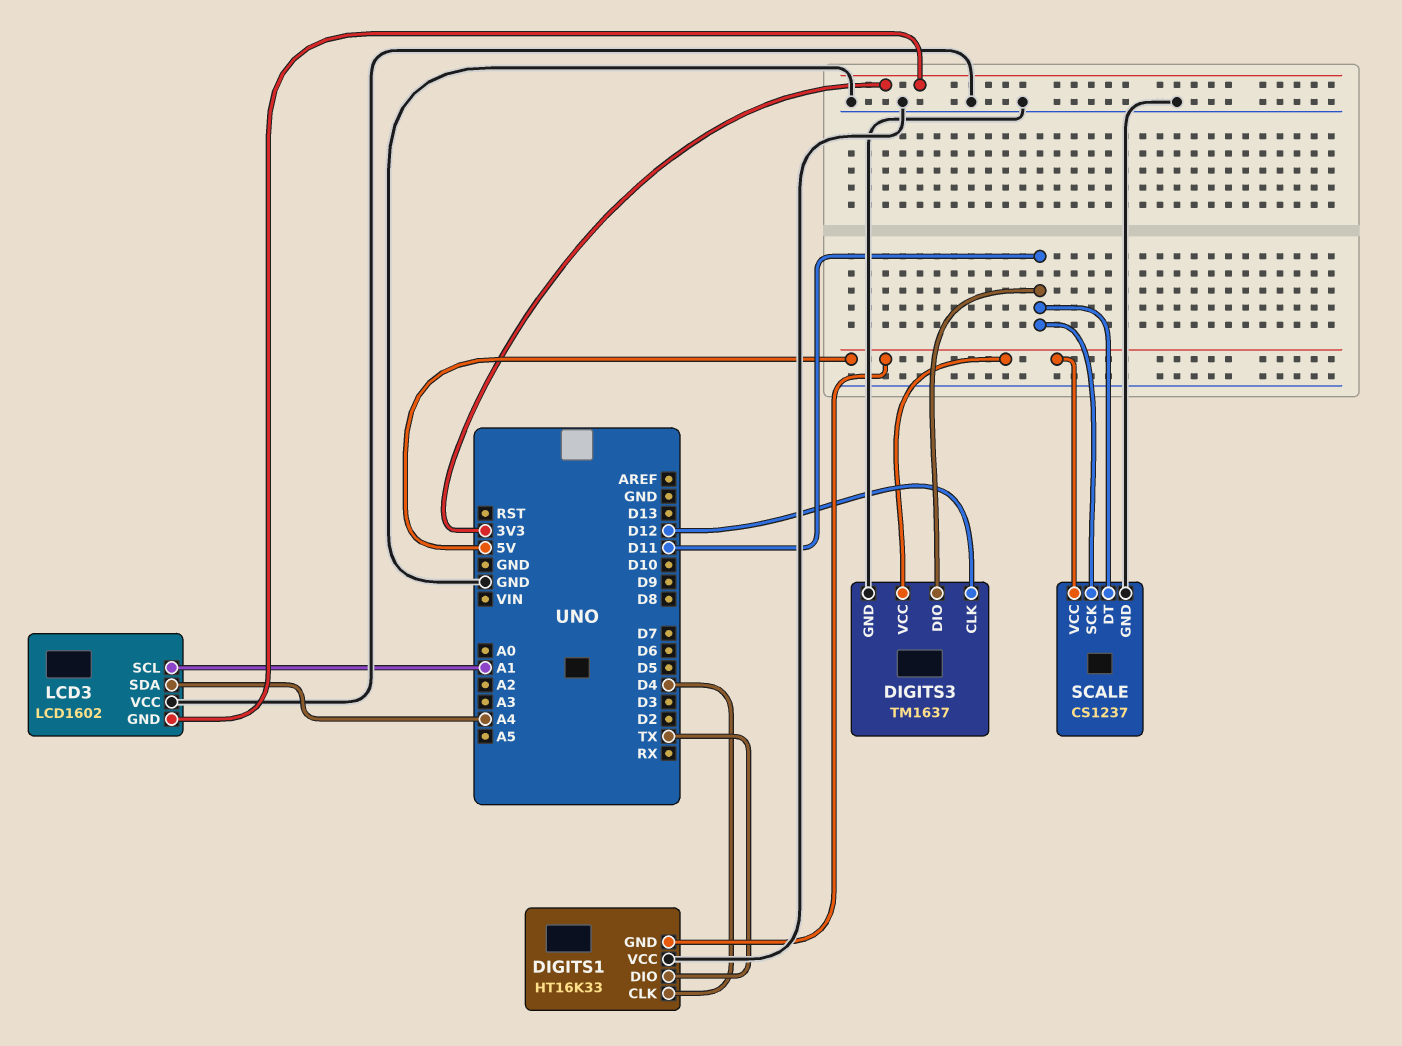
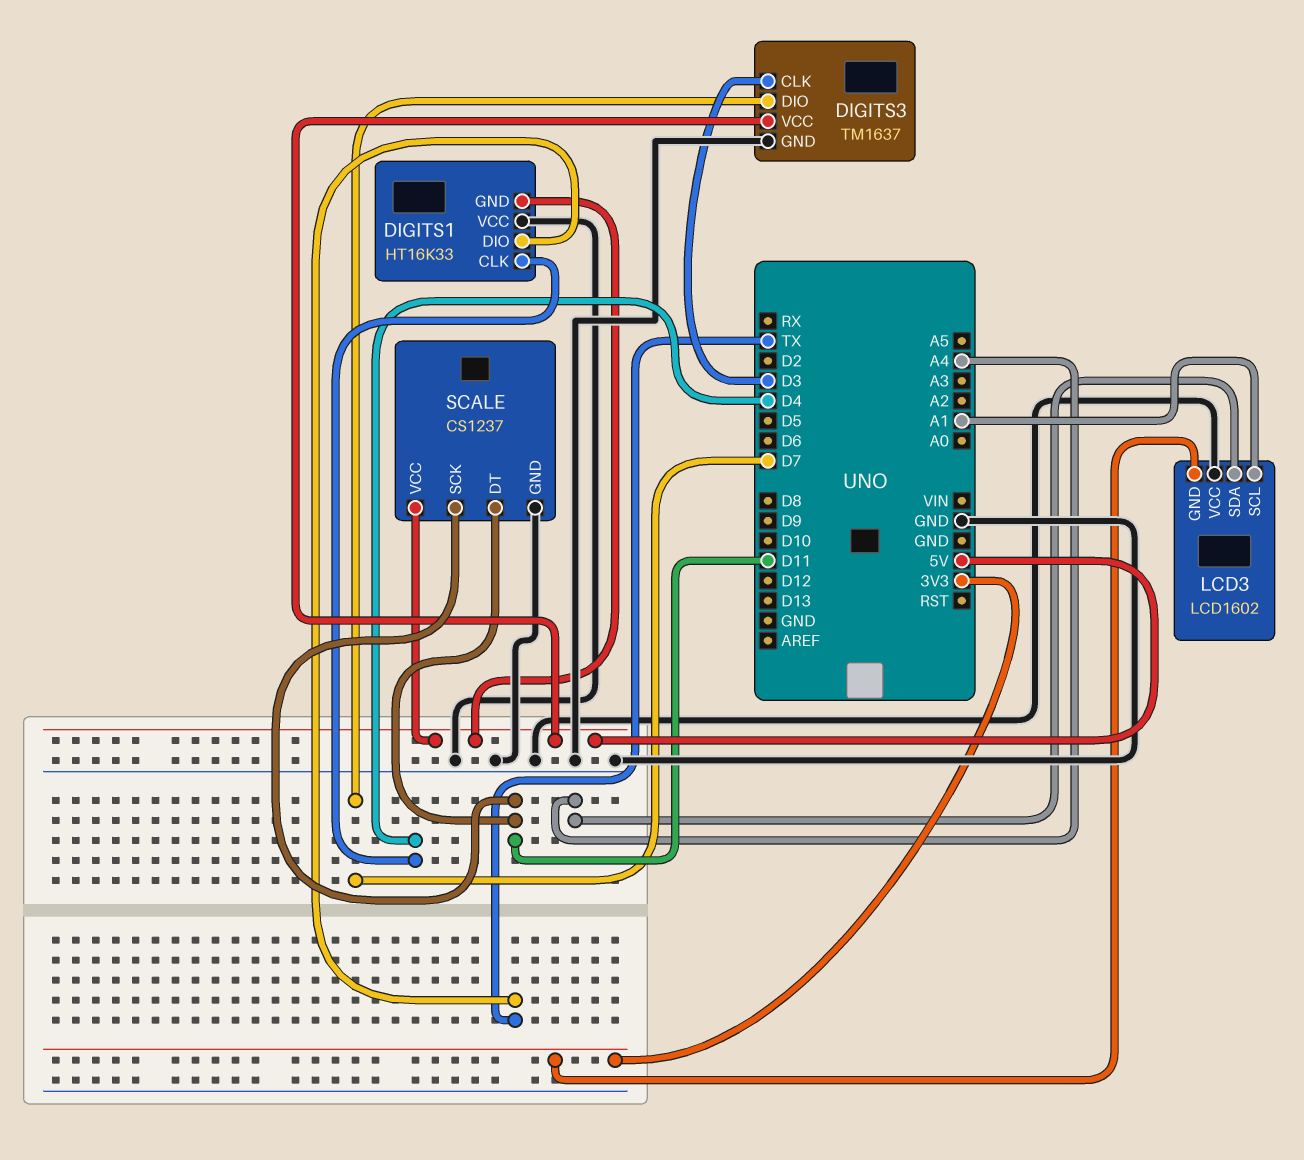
DIGITS3 pin CLK: D12 -> D3
DIGITS3 pin DIO: D11 -> D7

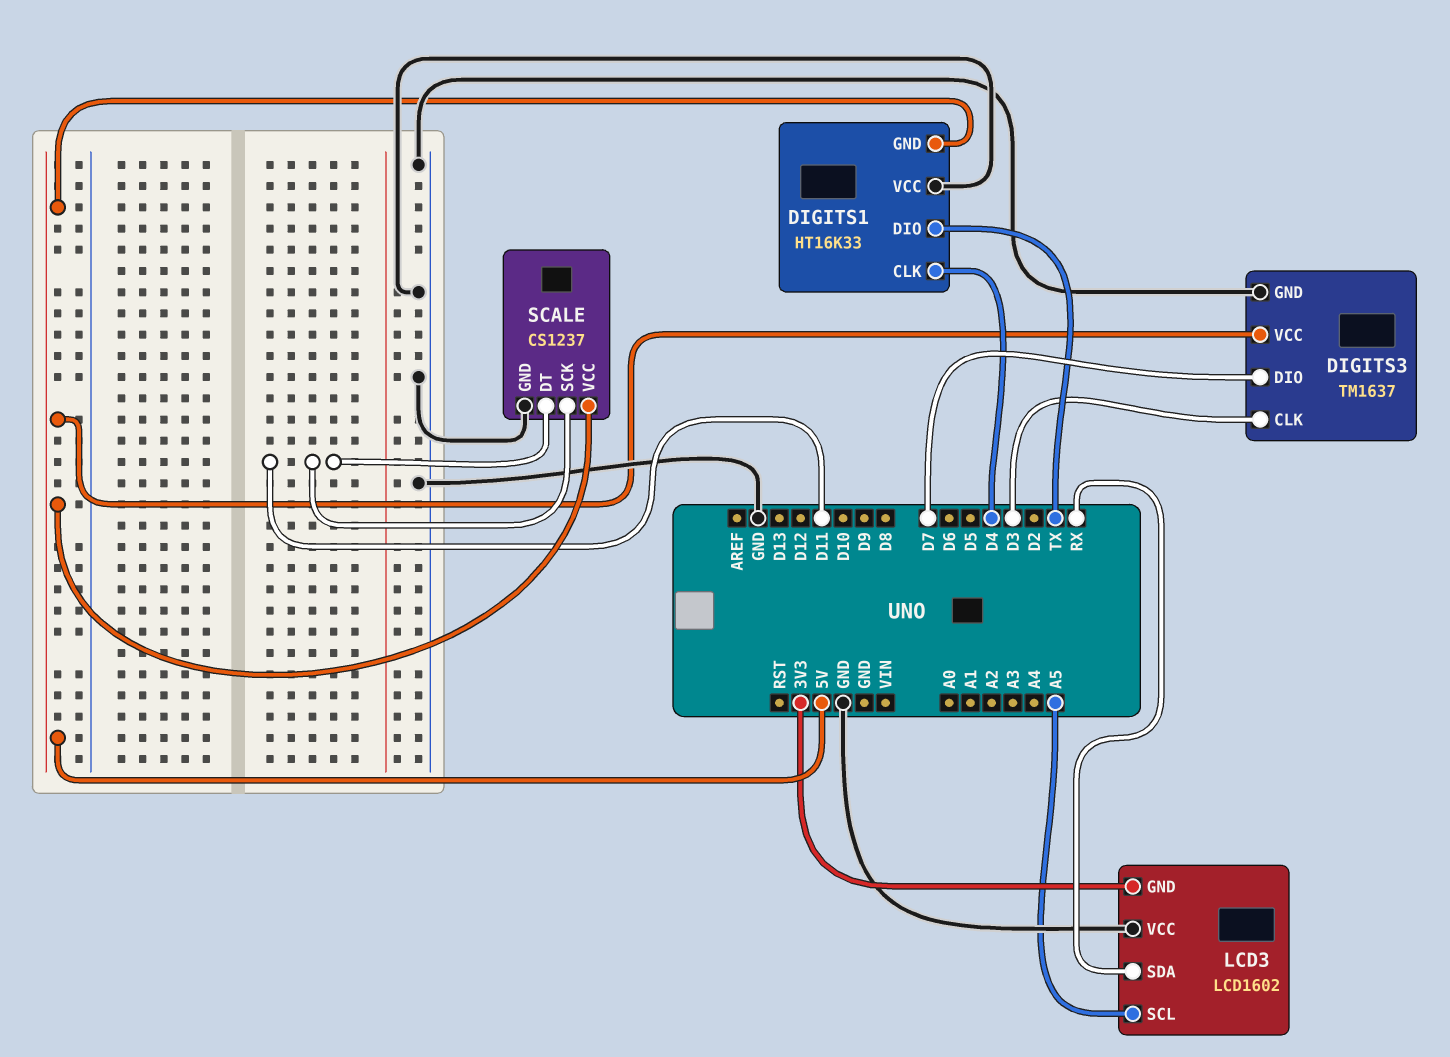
LCD3 pin SCL: A1 -> A5
LCD3 pin SDA: A4 -> RX

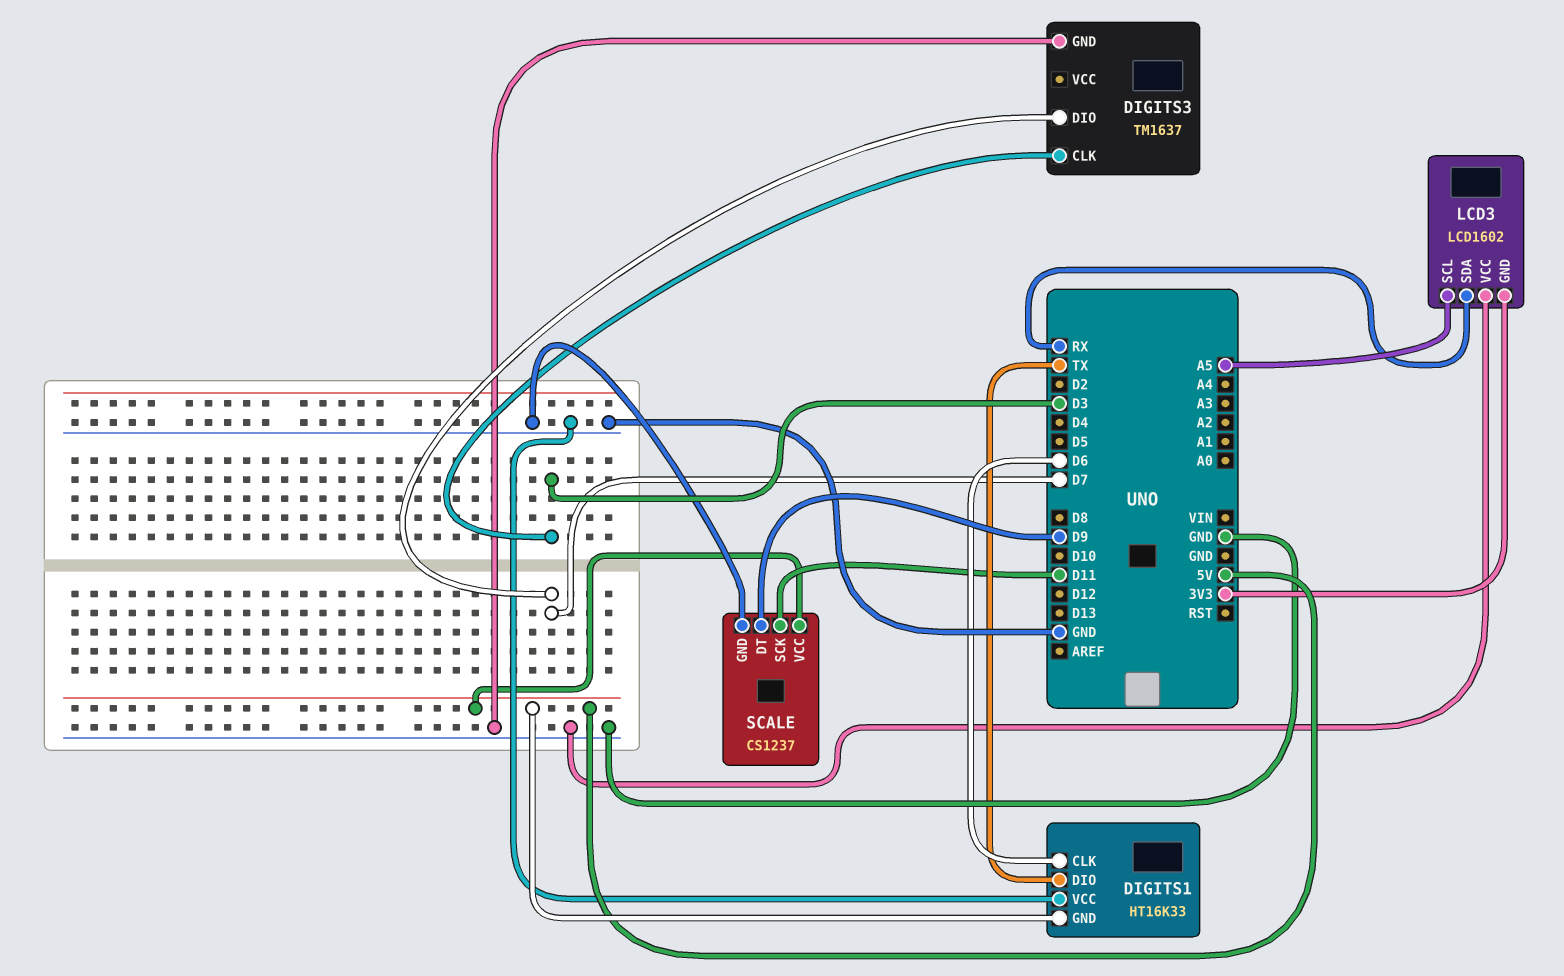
DIGITS1 pin CLK: D4 -> D6
DIGITS3 pin VCC: 5V -> none
SCALE pin DT: D11 -> D9

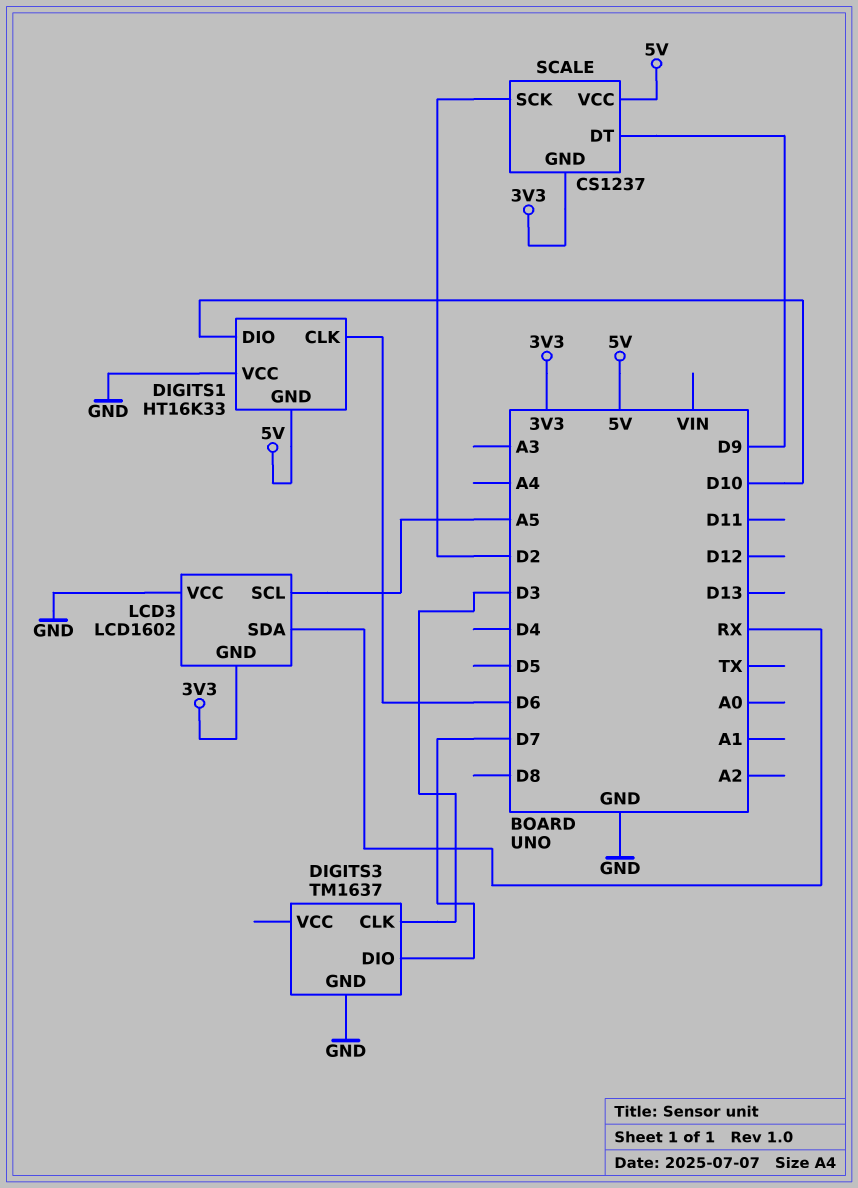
DIGITS1 pin DIO: TX -> D10
SCALE pin GND: GND -> 3V3
SCALE pin SCK: D11 -> D2

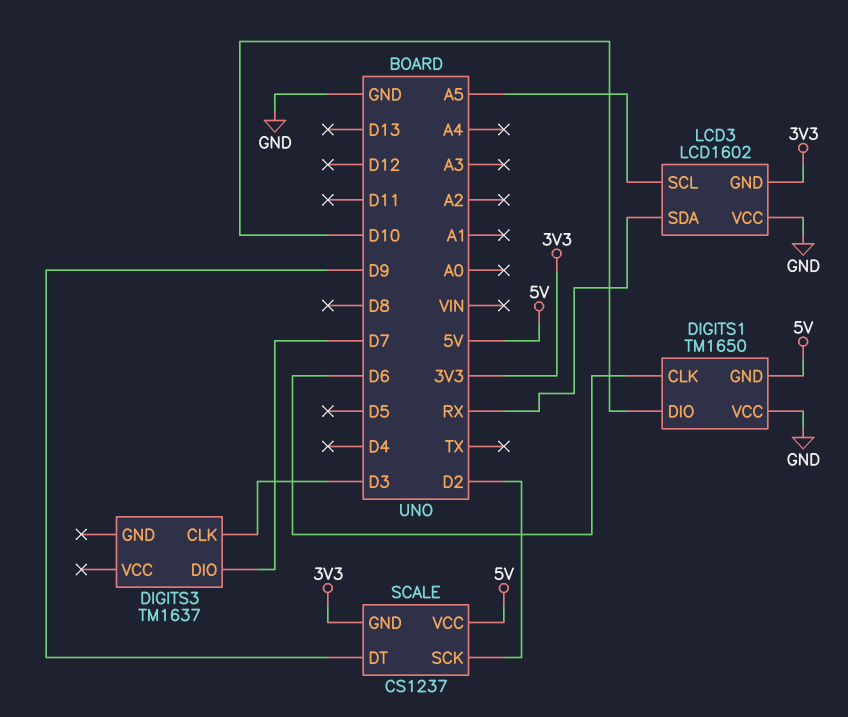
DIGITS1: HT16K33 -> TM1650
DIGITS3 pin GND: GND -> none

